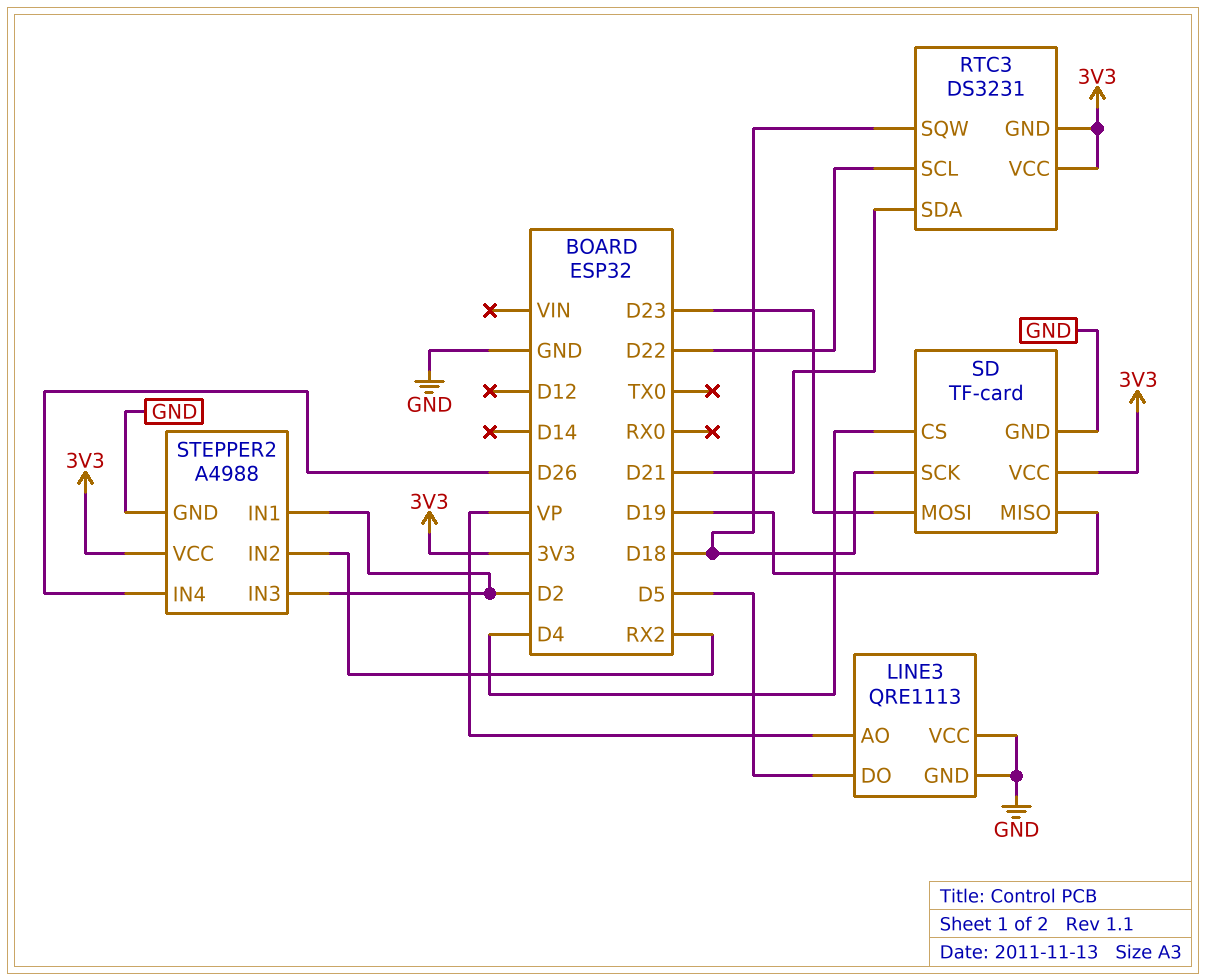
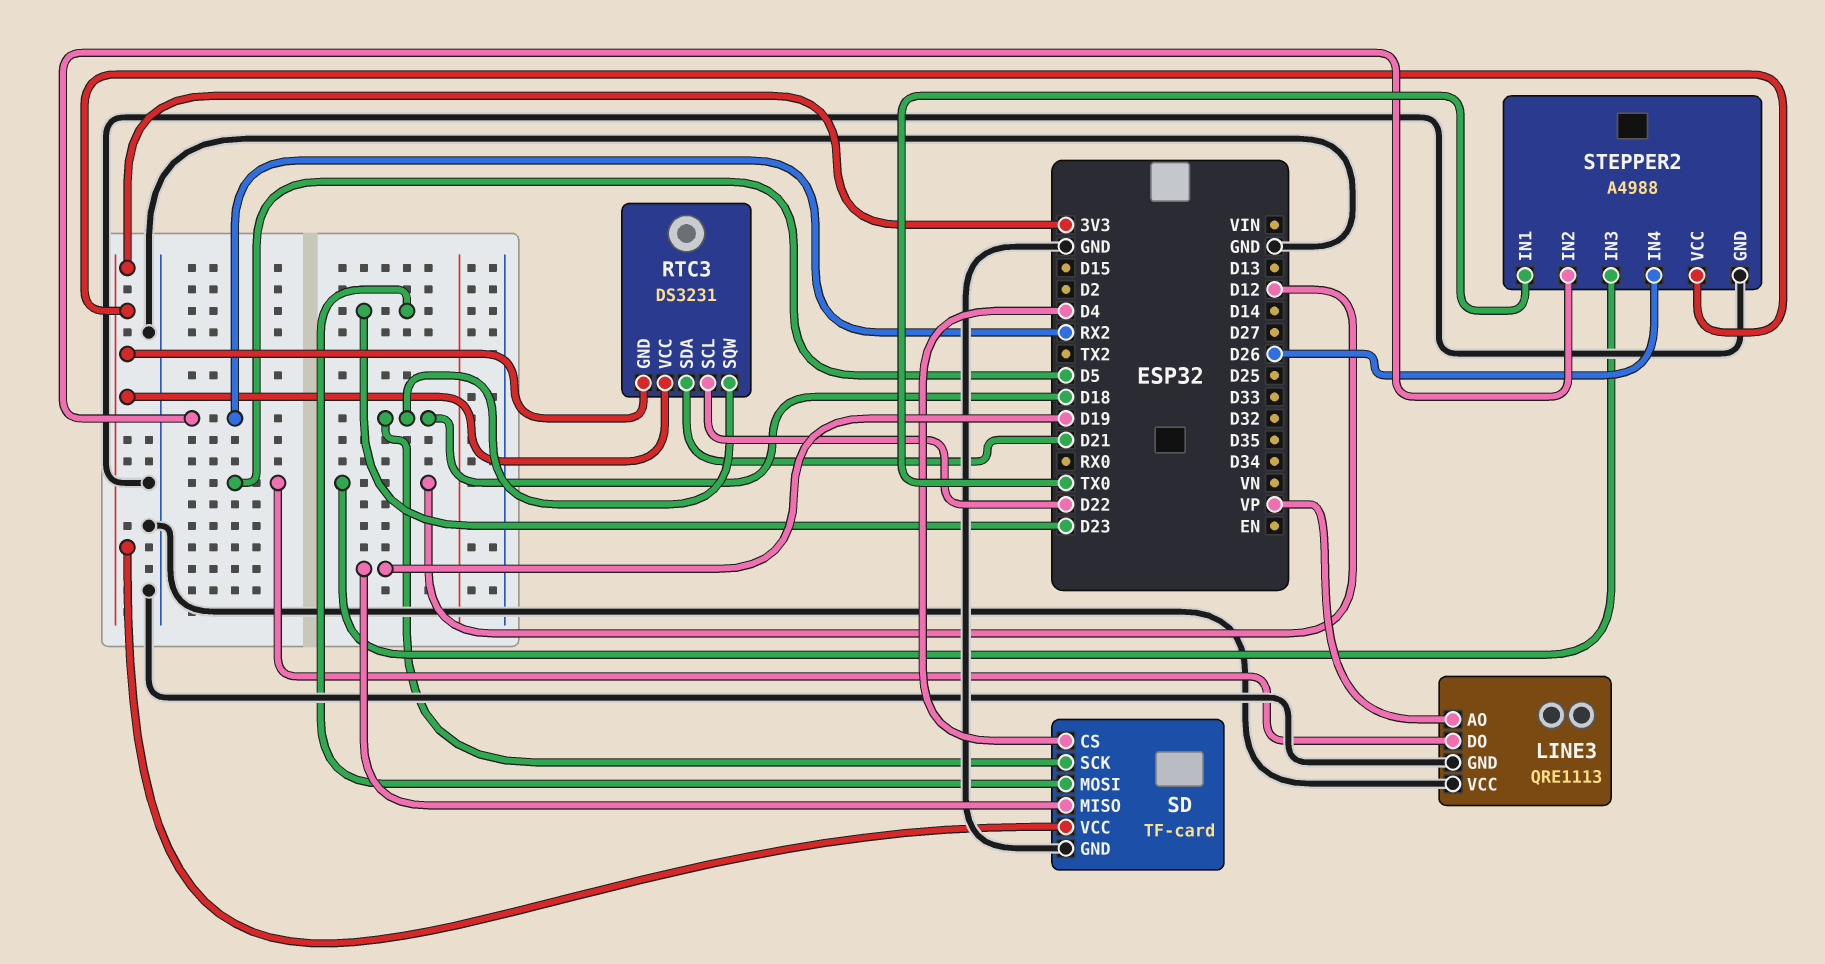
STEPPER2 pin IN1: D2 -> TX0
STEPPER2 pin IN3: D2 -> D12

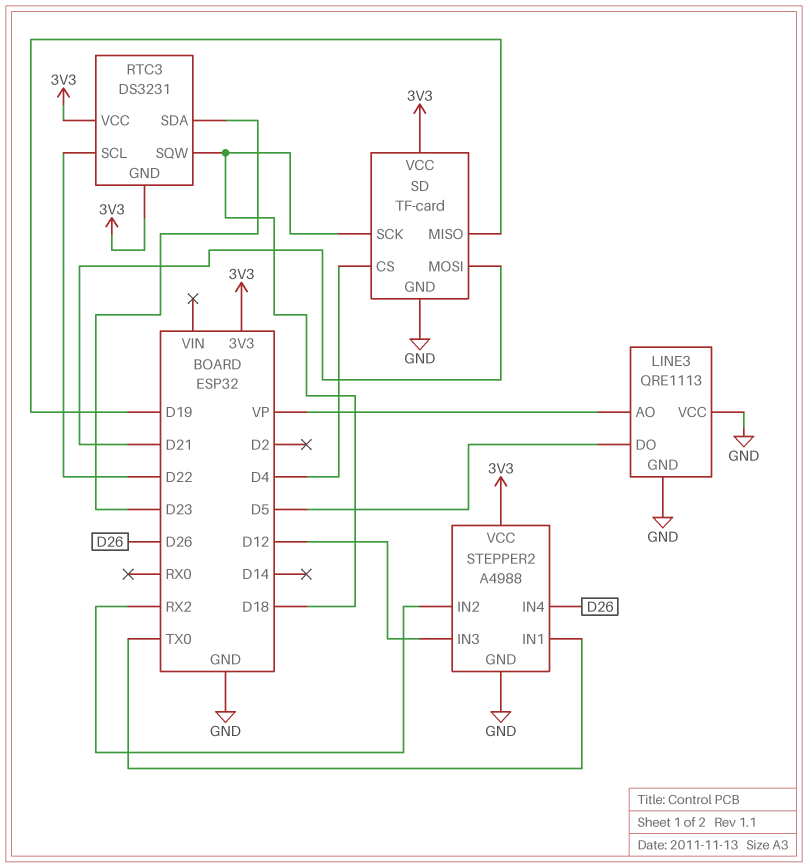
RTC3 pin SDA: D21 -> D23
SD pin MOSI: D23 -> D21

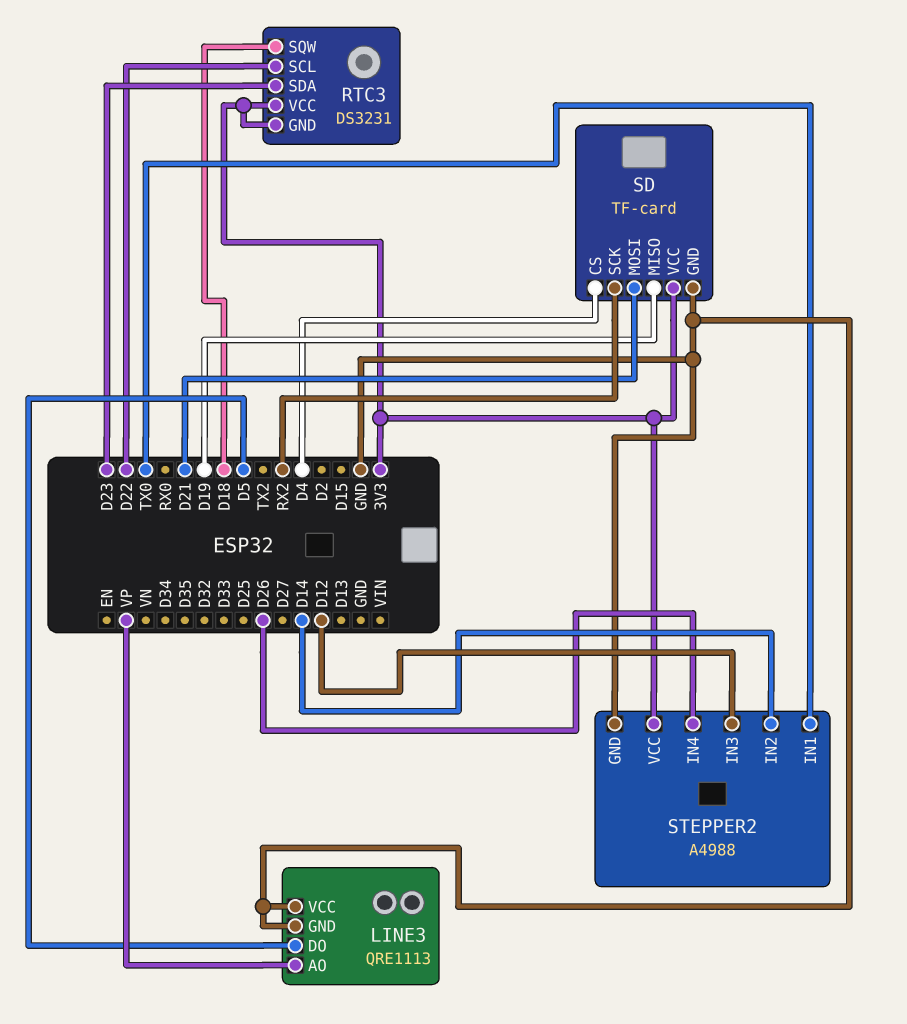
SD pin SCK: D18 -> RX2
STEPPER2 pin IN2: RX2 -> D14

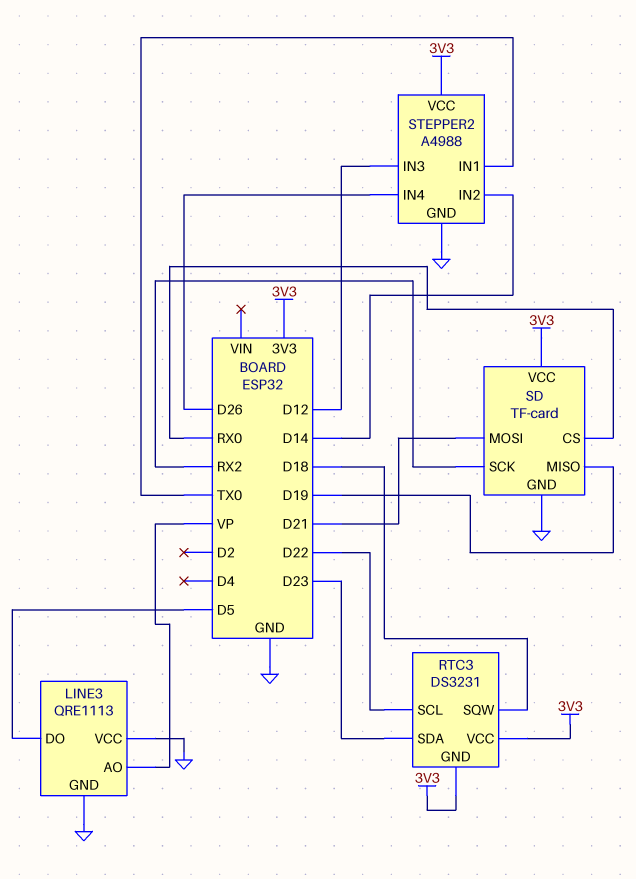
SD pin CS: D4 -> RX0

